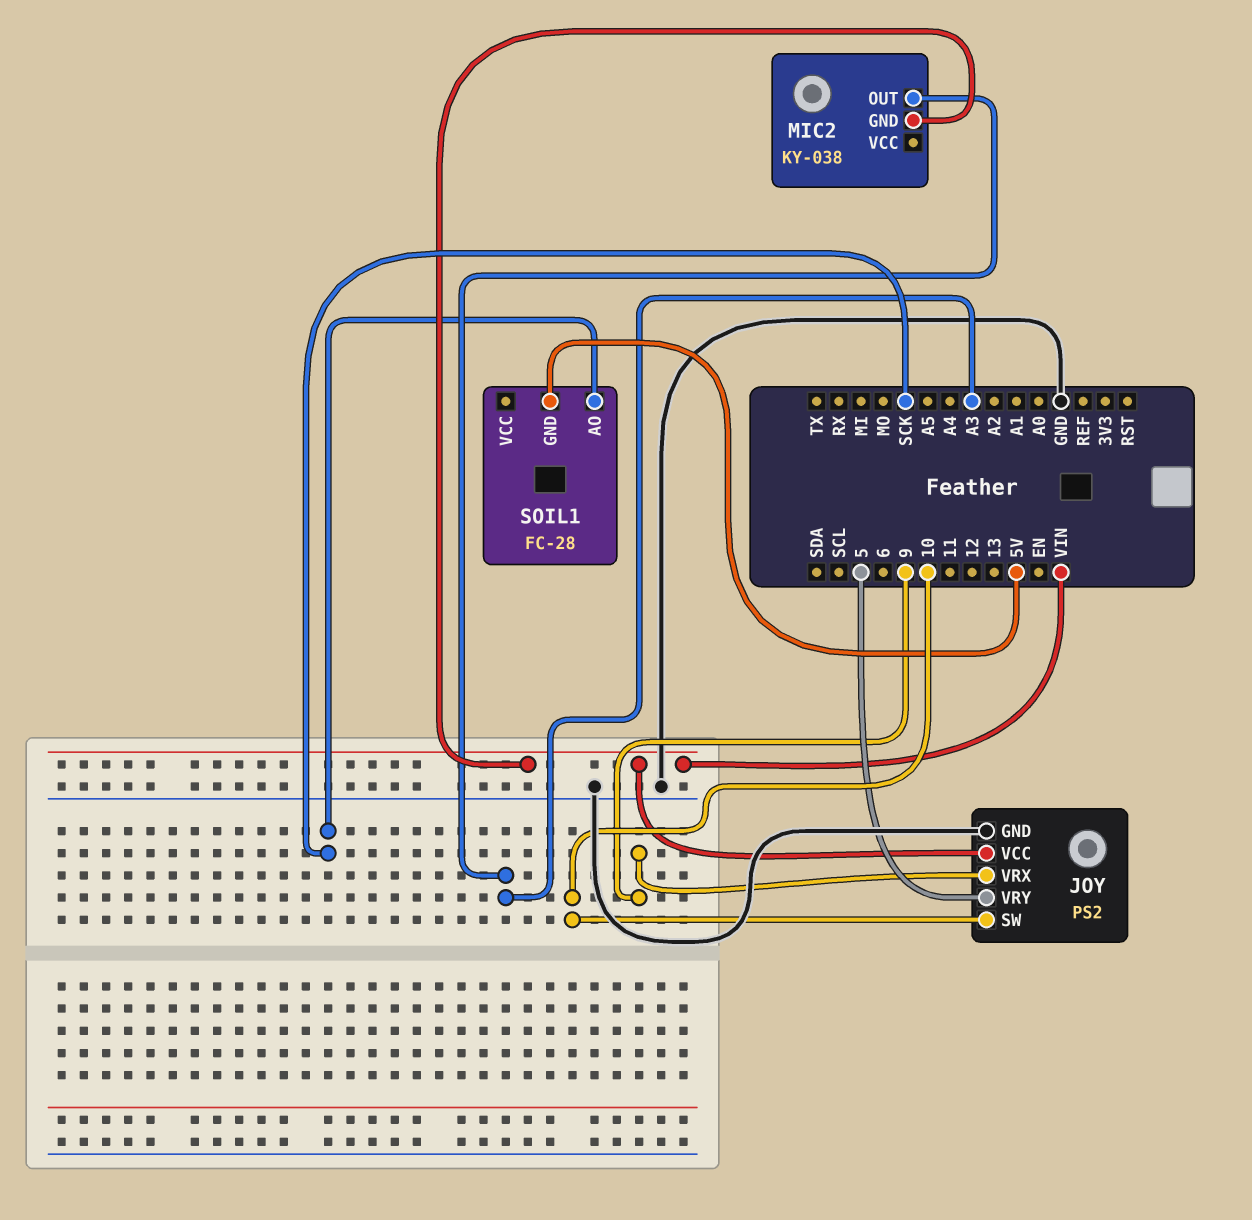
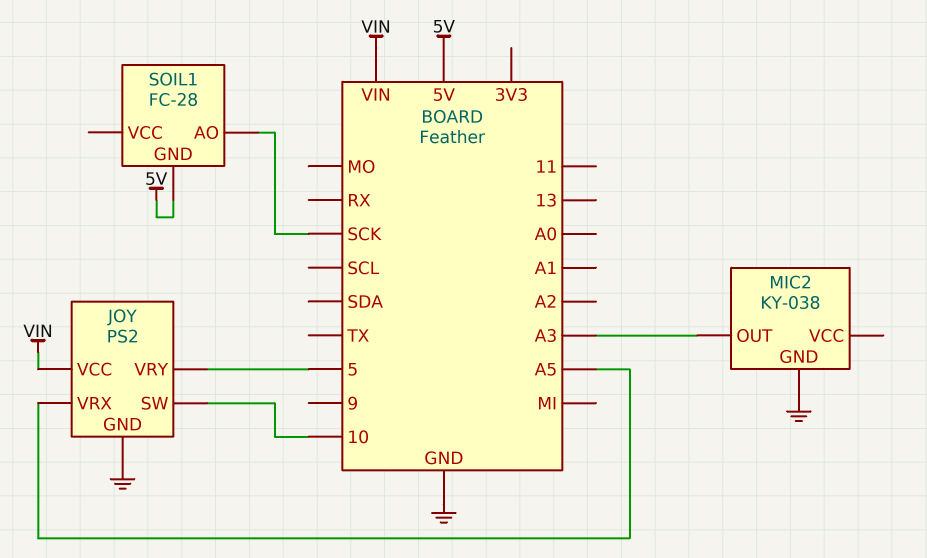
JOY pin VRX: 9 -> A5
MIC2 pin GND: VIN -> GND

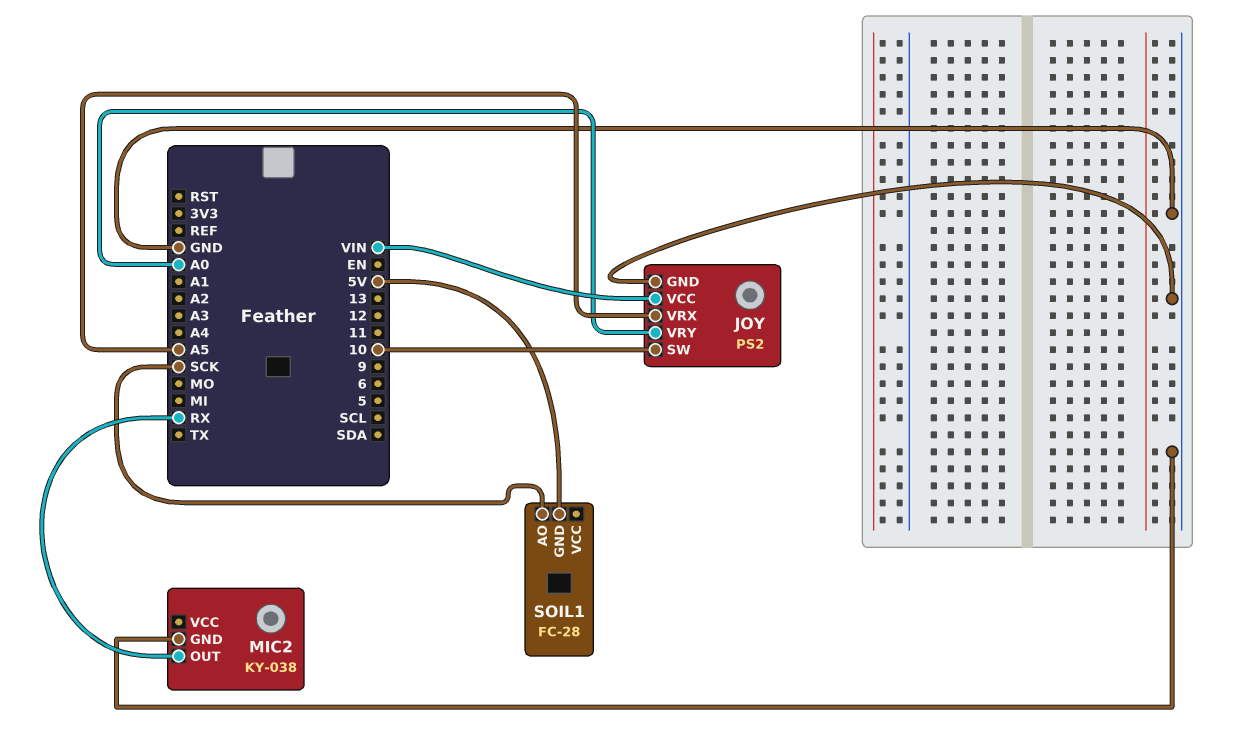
JOY pin VRY: 5 -> A0
MIC2 pin OUT: A3 -> RX

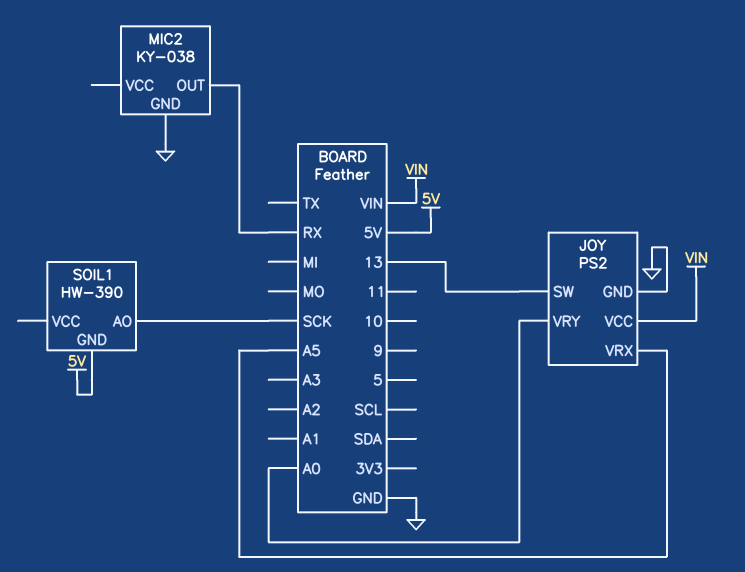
JOY pin SW: 10 -> 13
SOIL1: FC-28 -> HW-390

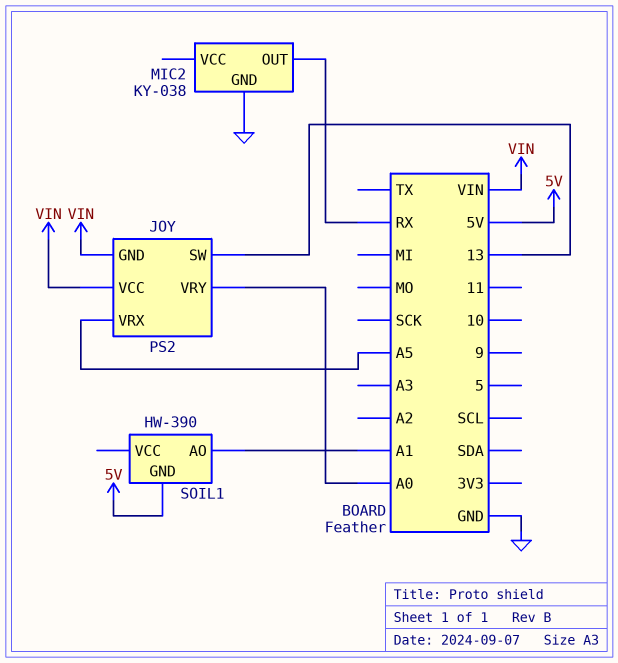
JOY pin GND: GND -> VIN
SOIL1 pin AO: SCK -> A1

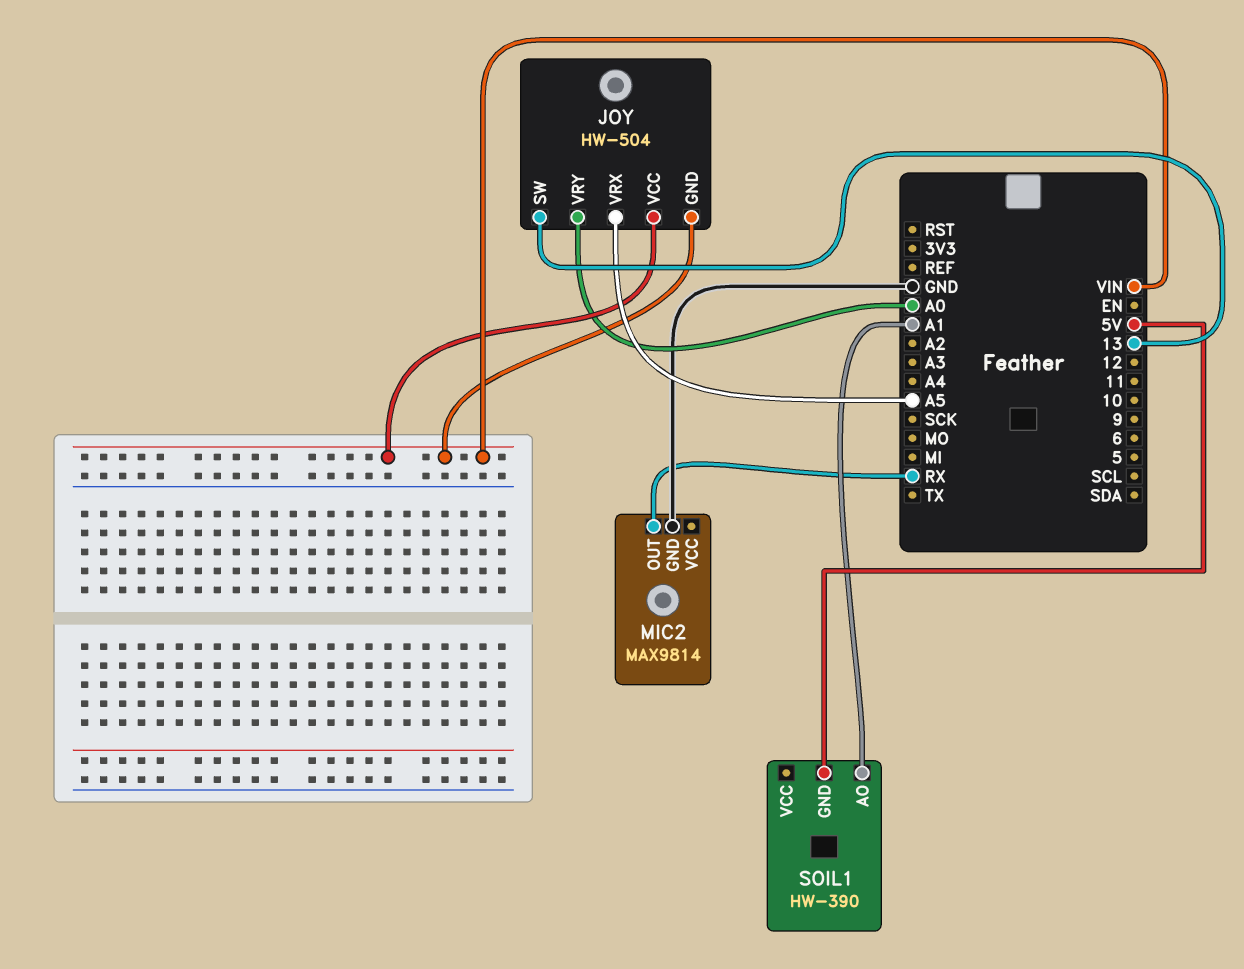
JOY: PS2 -> HW-504
MIC2: KY-038 -> MAX9814

